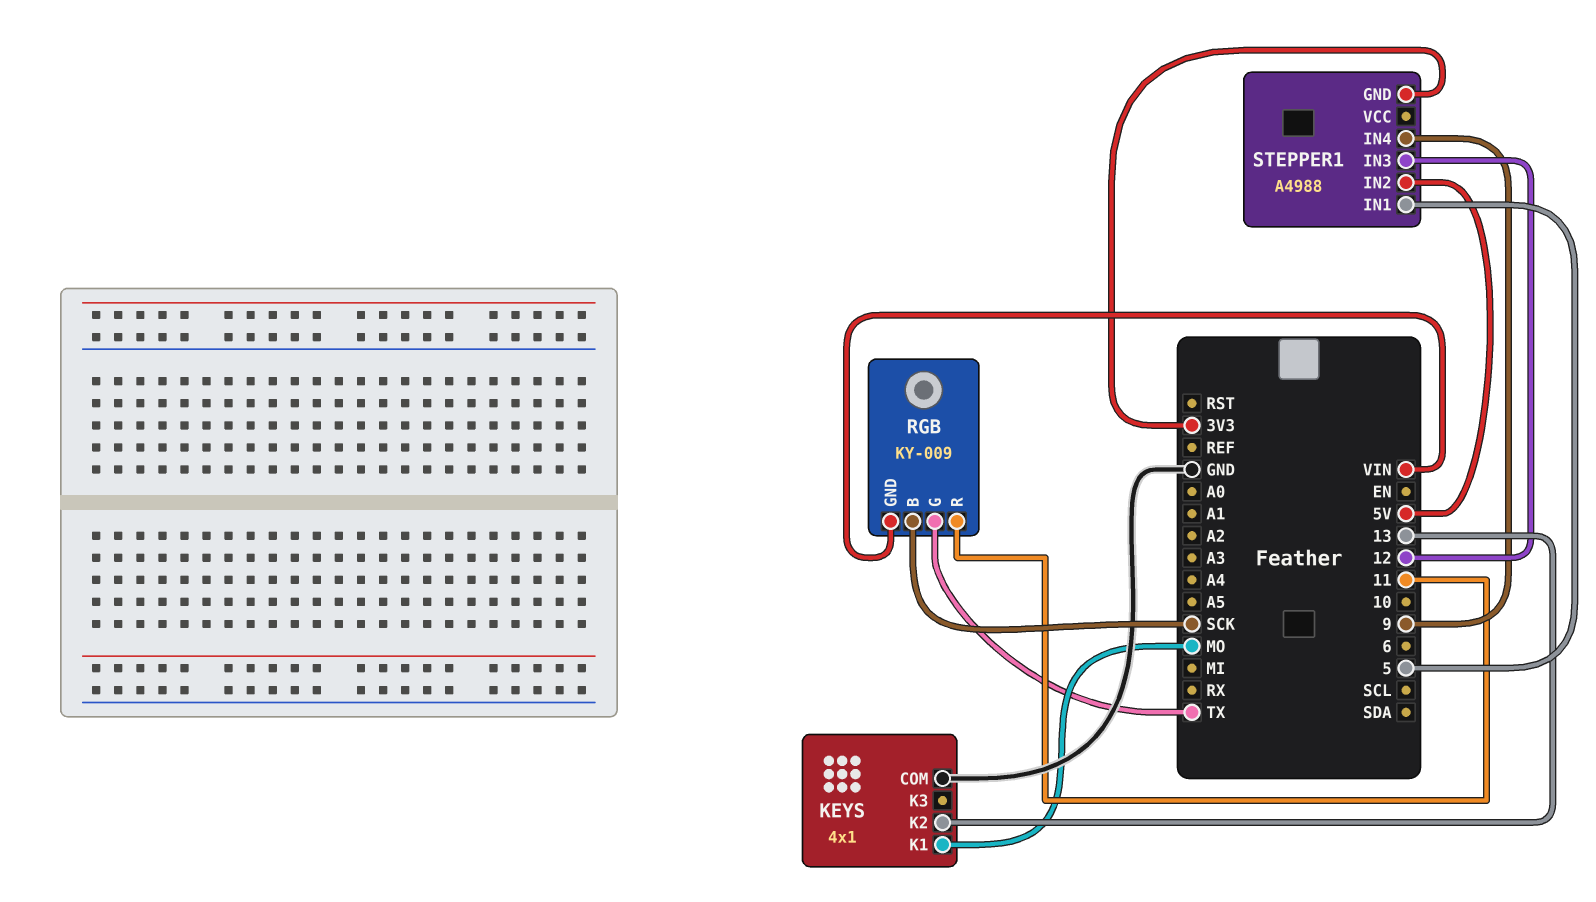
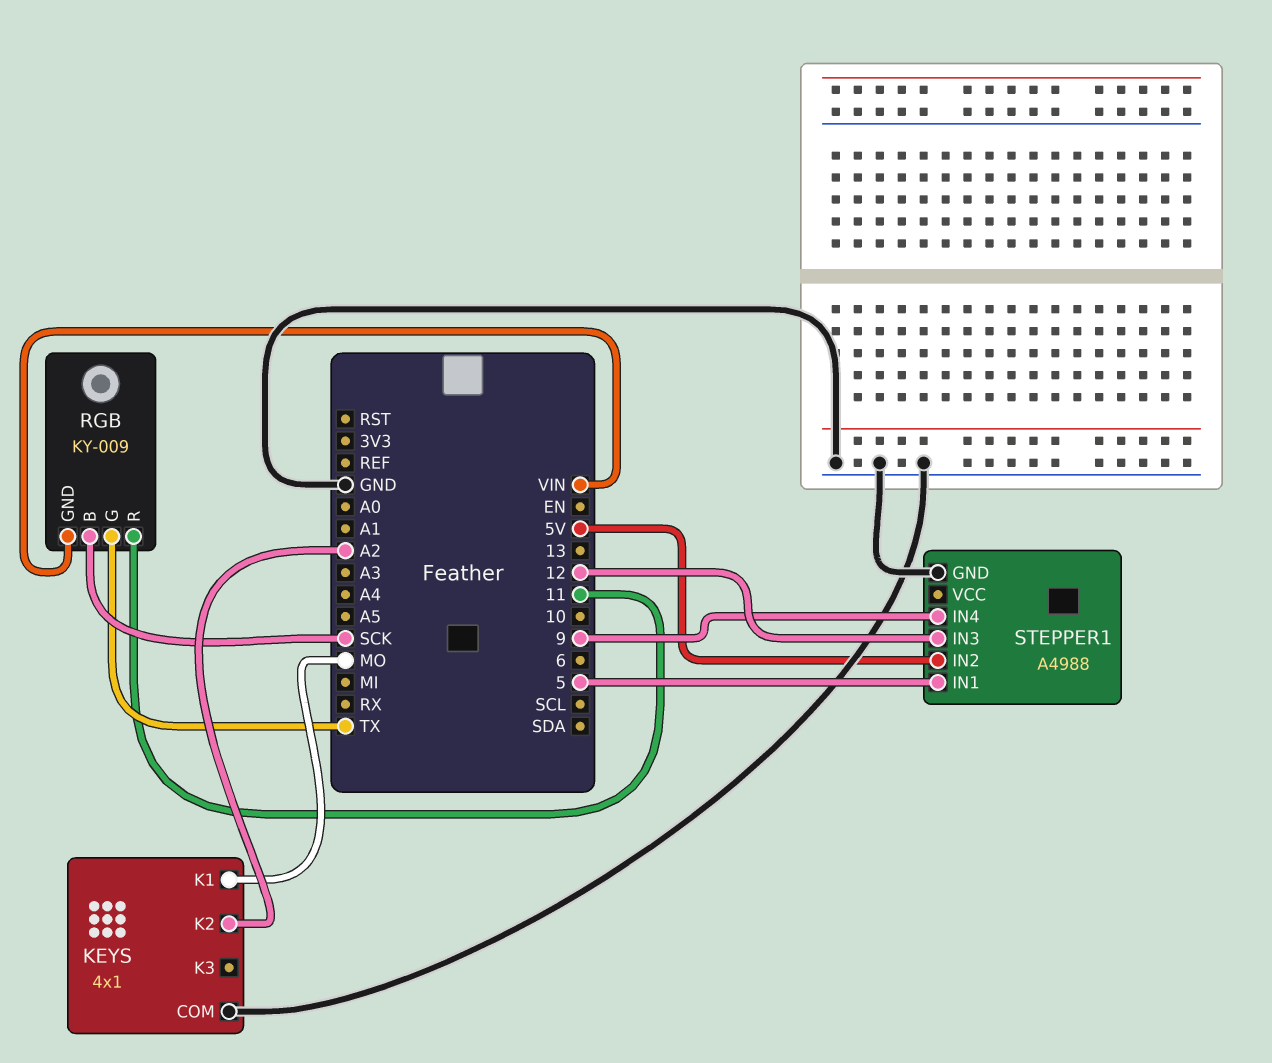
KEYS pin K2: 13 -> A2
STEPPER1 pin GND: 3V3 -> GND

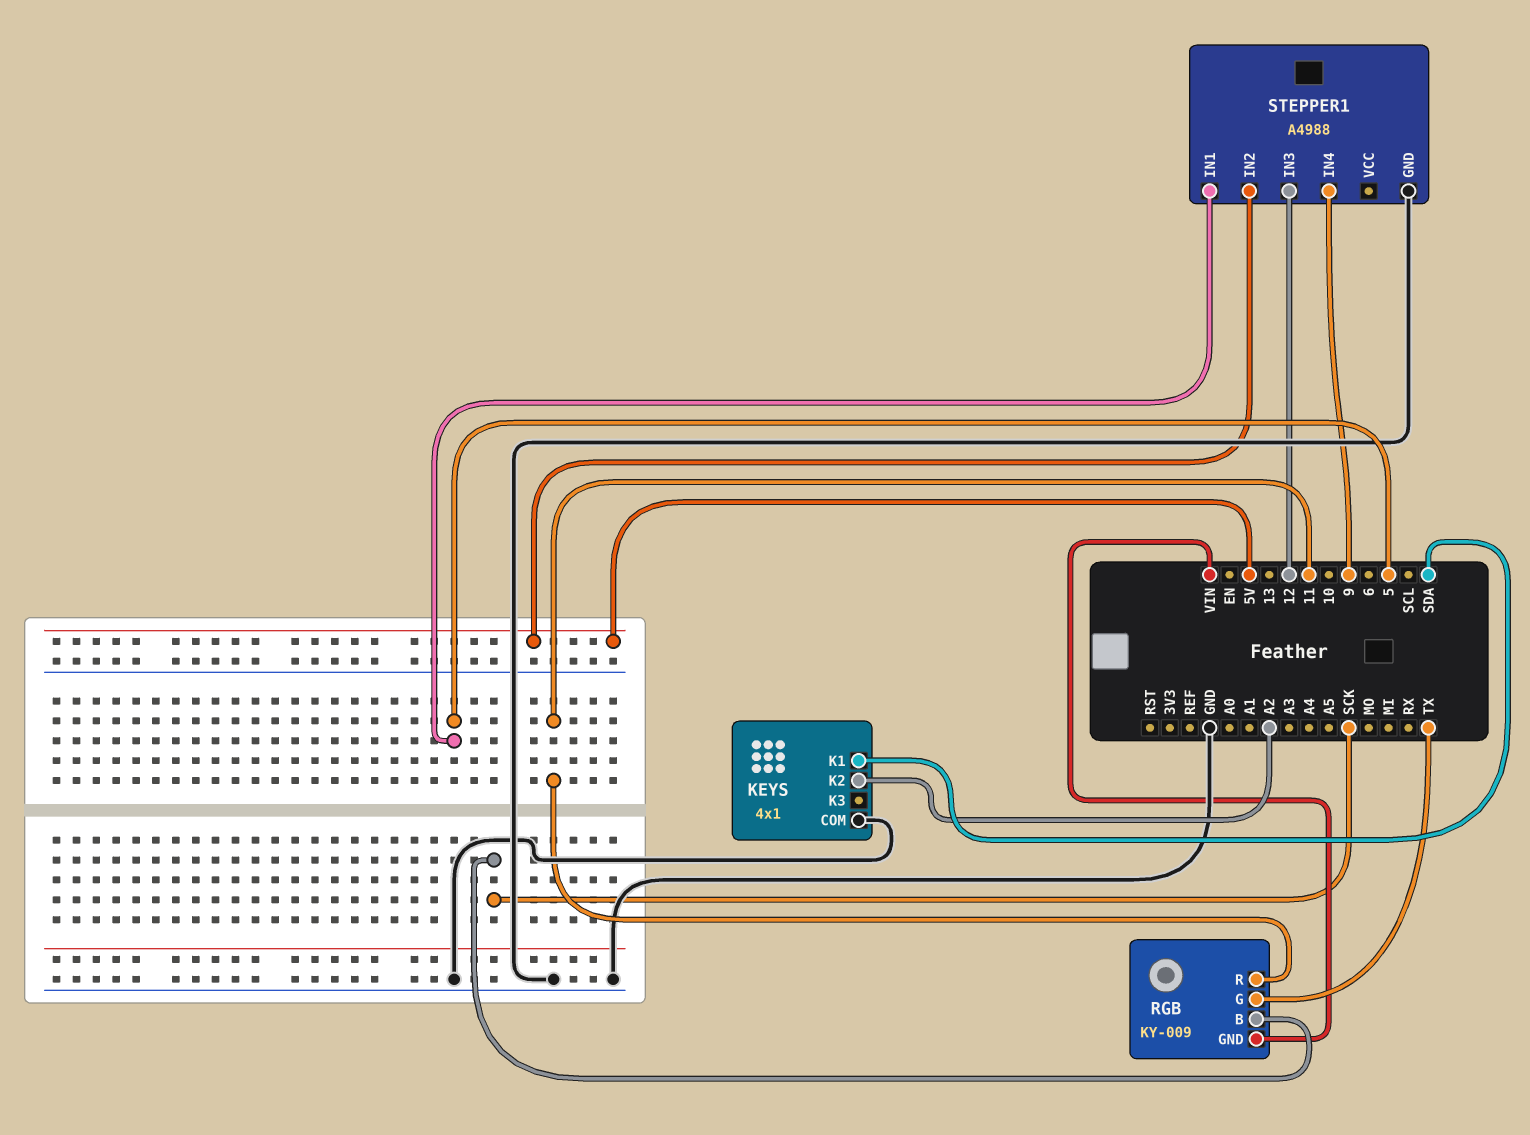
KEYS pin K1: MO -> SDA

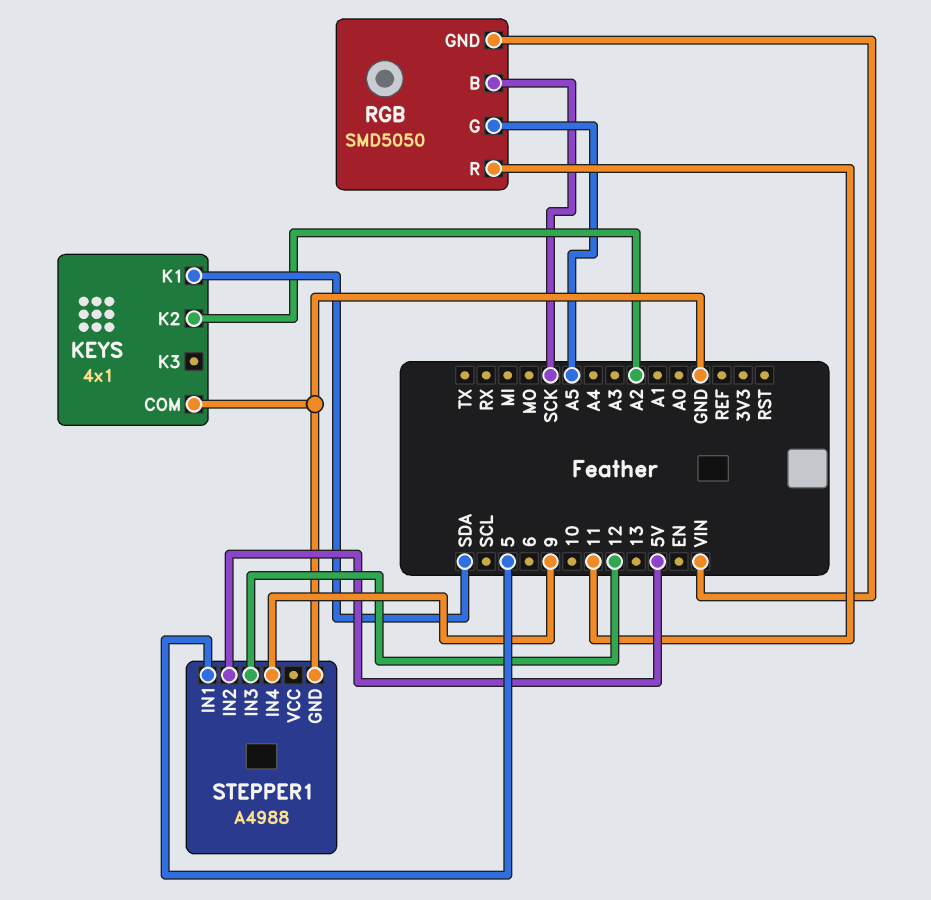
RGB: KY-009 -> SMD5050
RGB pin G: TX -> A5

